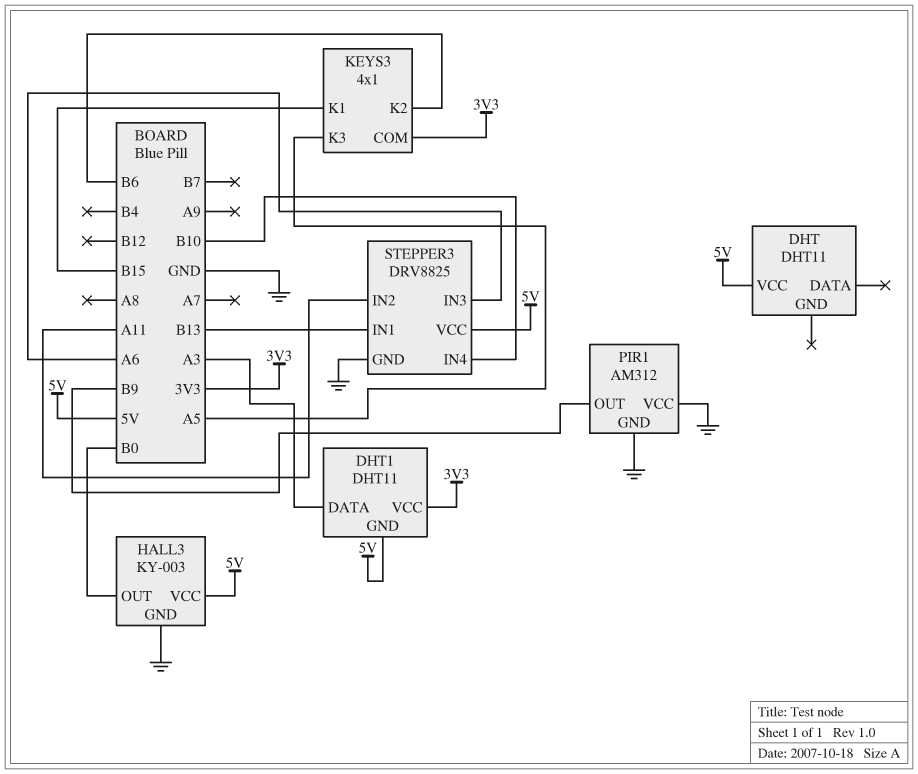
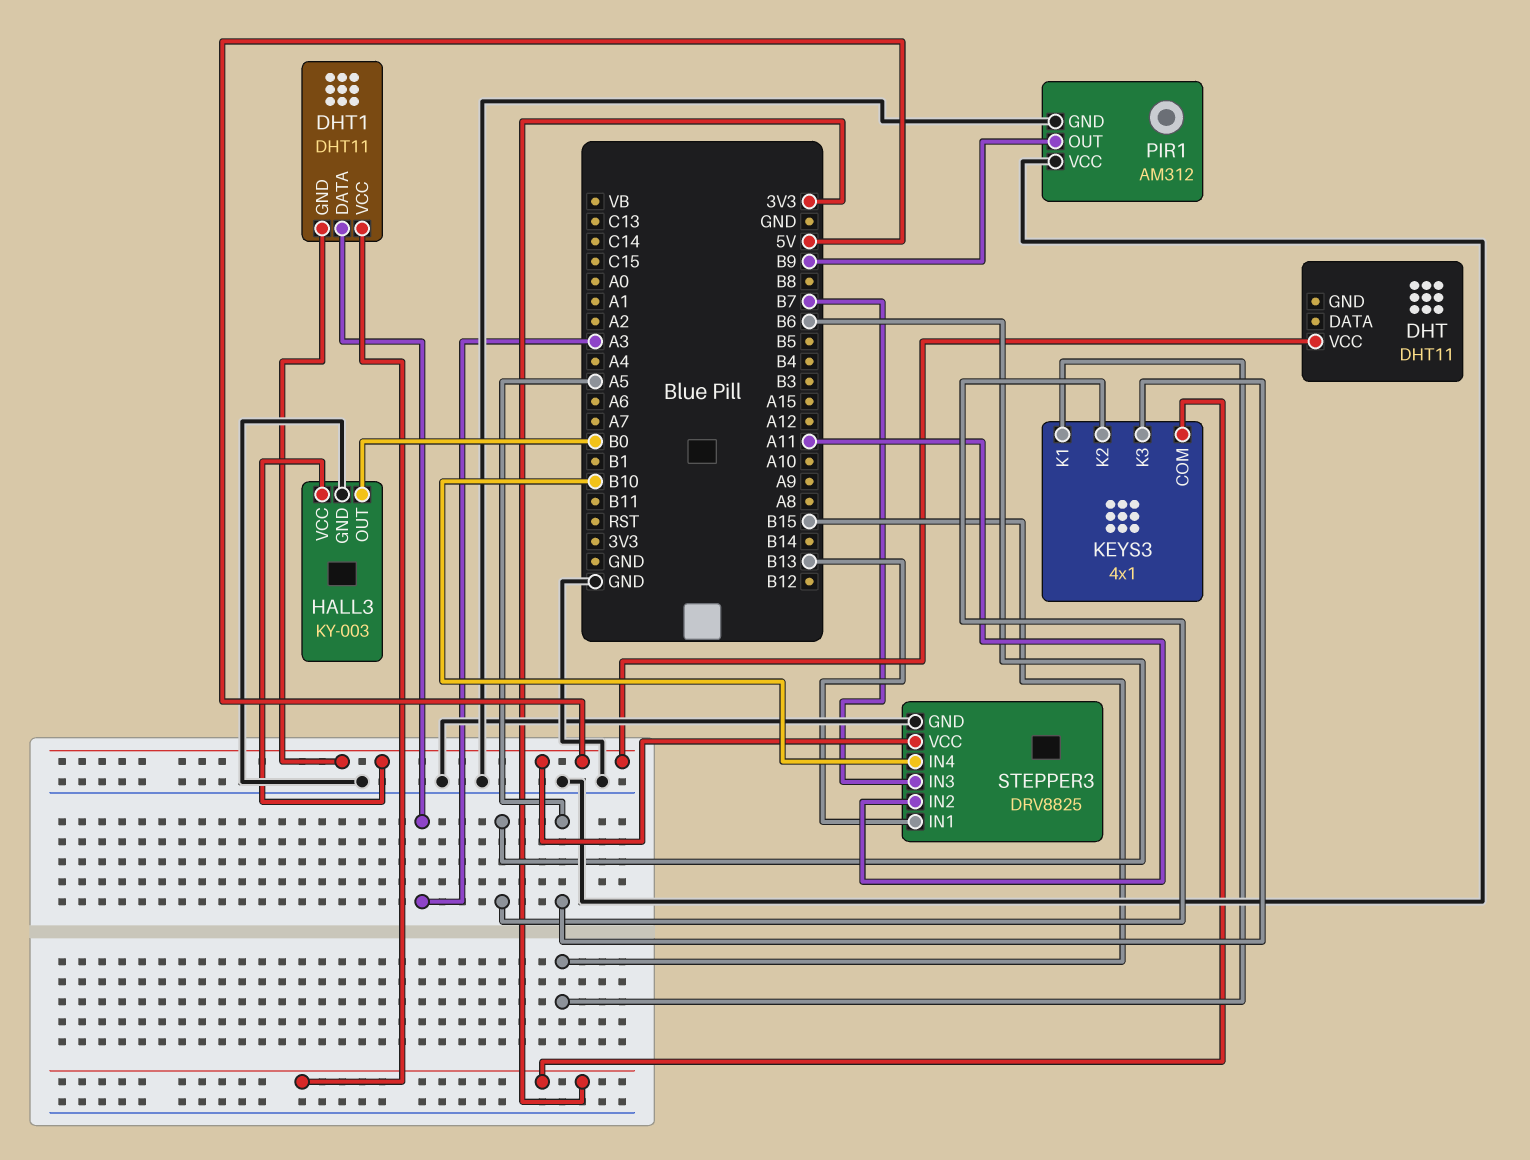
STEPPER3 pin IN3: A6 -> B7

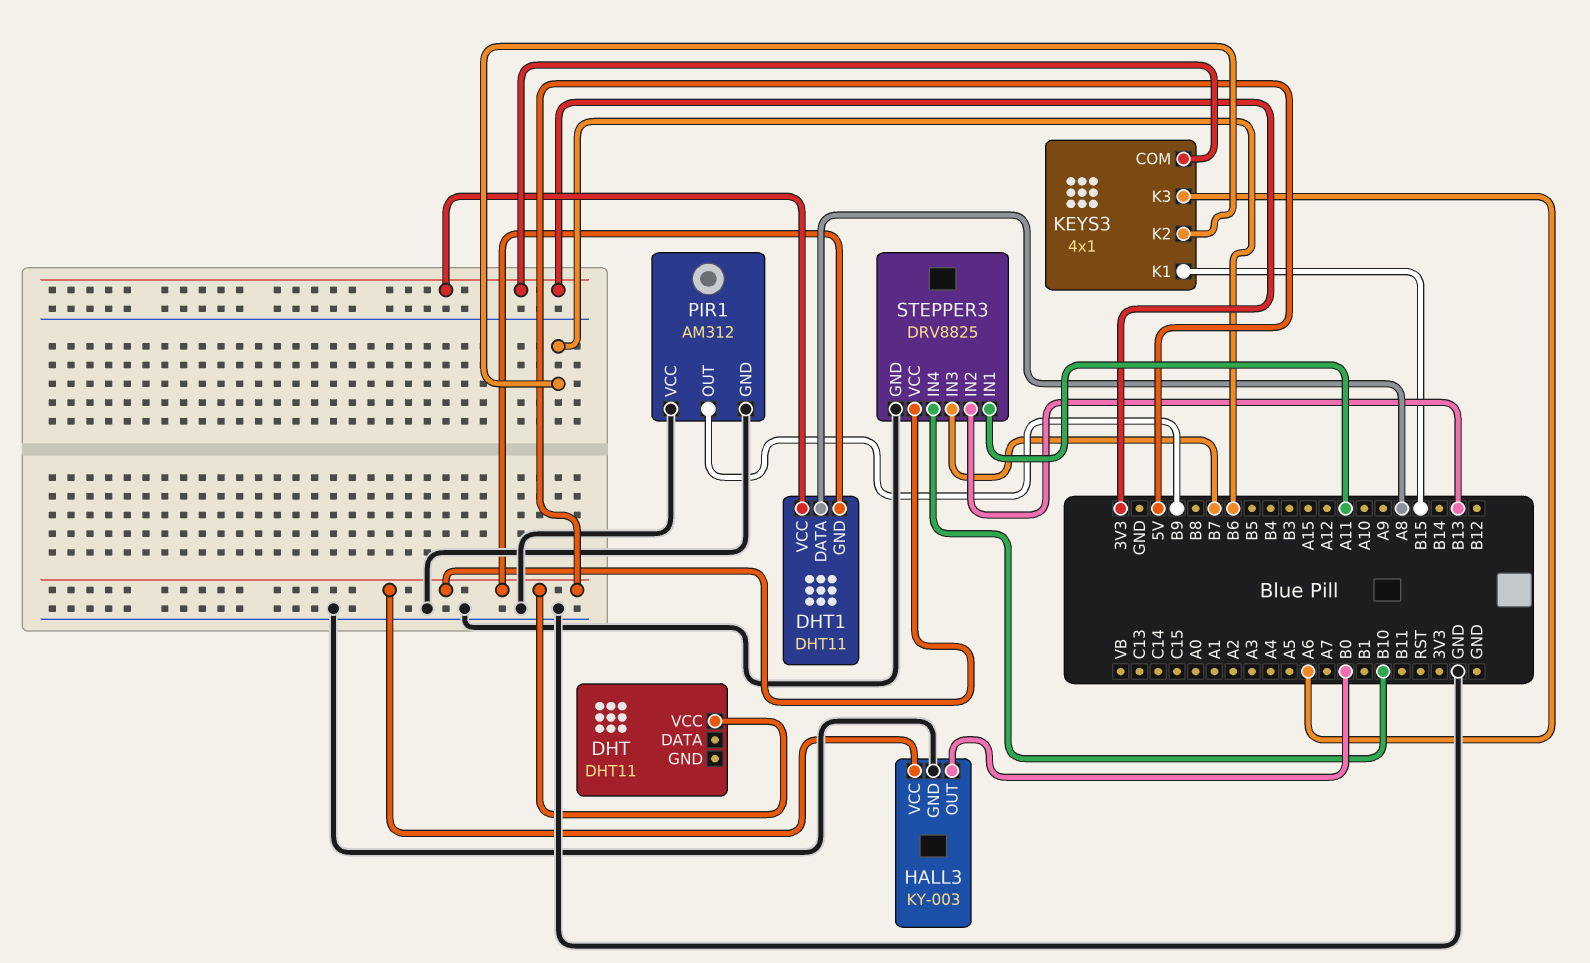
DHT1 pin DATA: A3 -> A8
KEYS3 pin K3: A5 -> A6
STEPPER3 pin IN1: B13 -> A11
STEPPER3 pin IN2: A11 -> B13

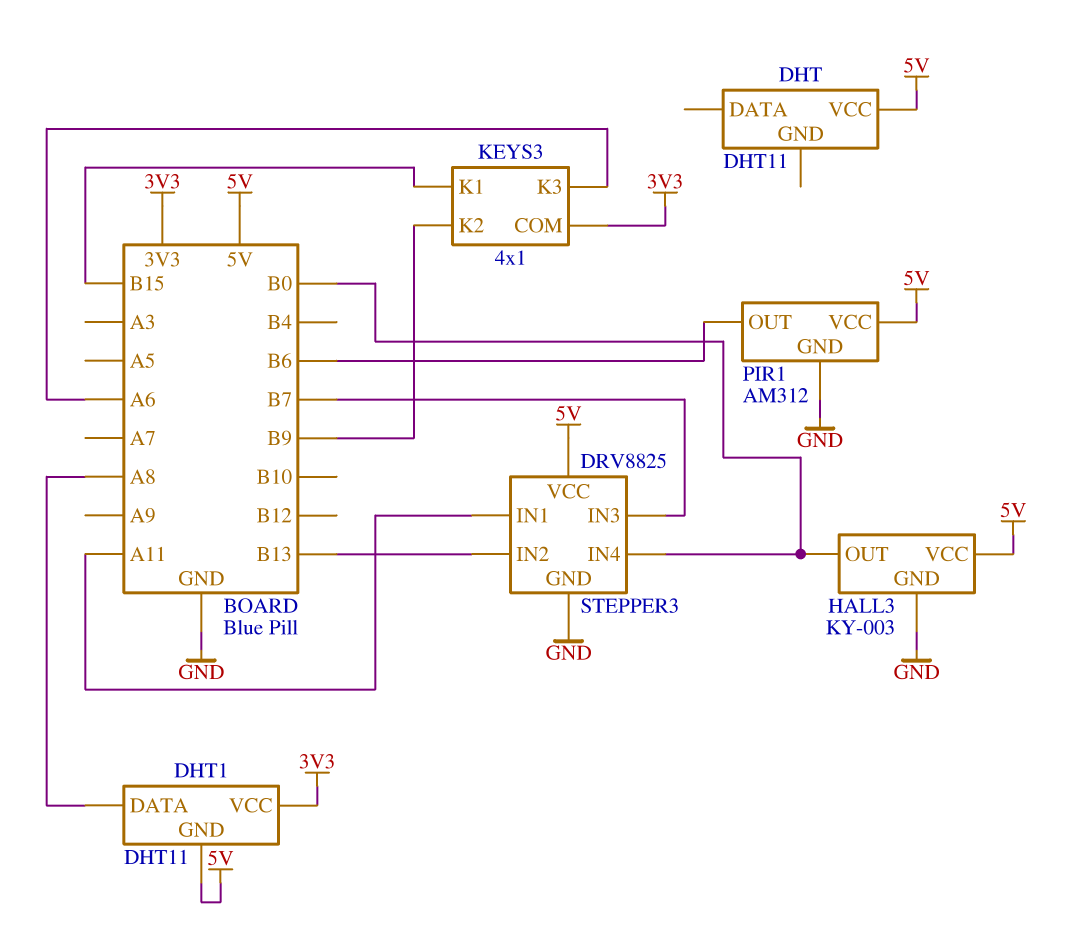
KEYS3 pin K2: B6 -> B9
PIR1 pin OUT: B9 -> B6
PIR1 pin VCC: GND -> 5V
STEPPER3 pin IN4: B10 -> B0

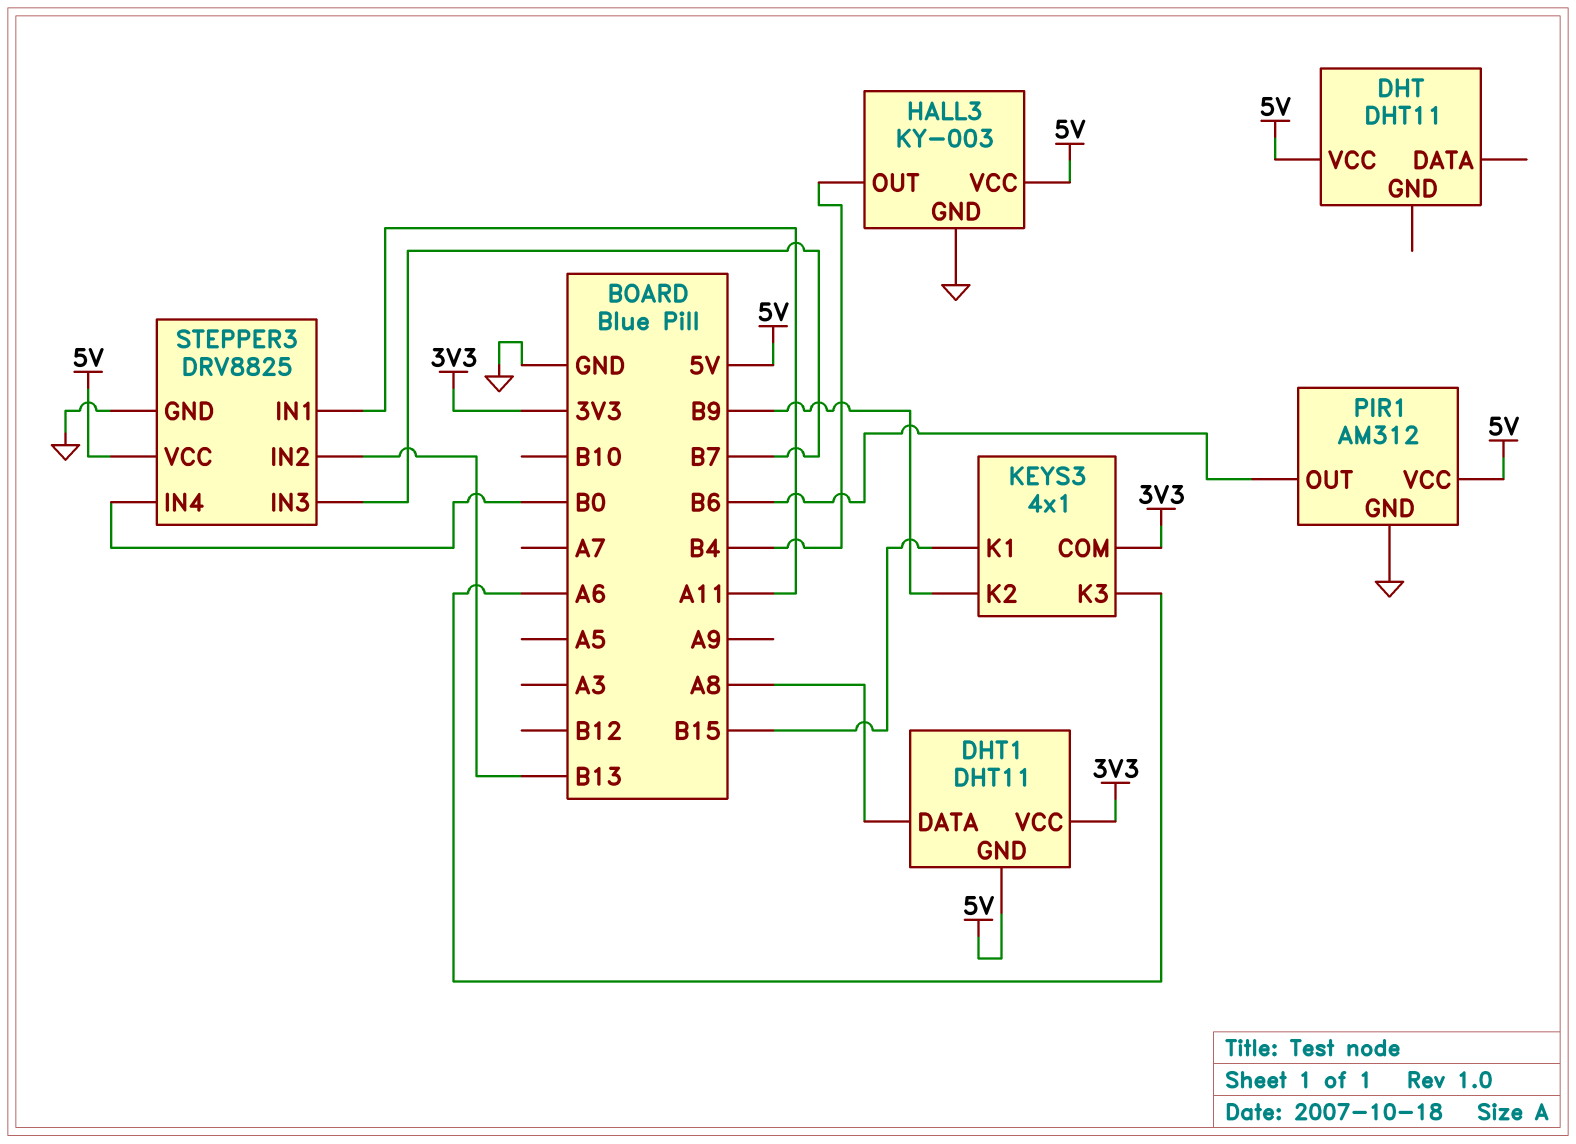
HALL3 pin OUT: B0 -> B4

